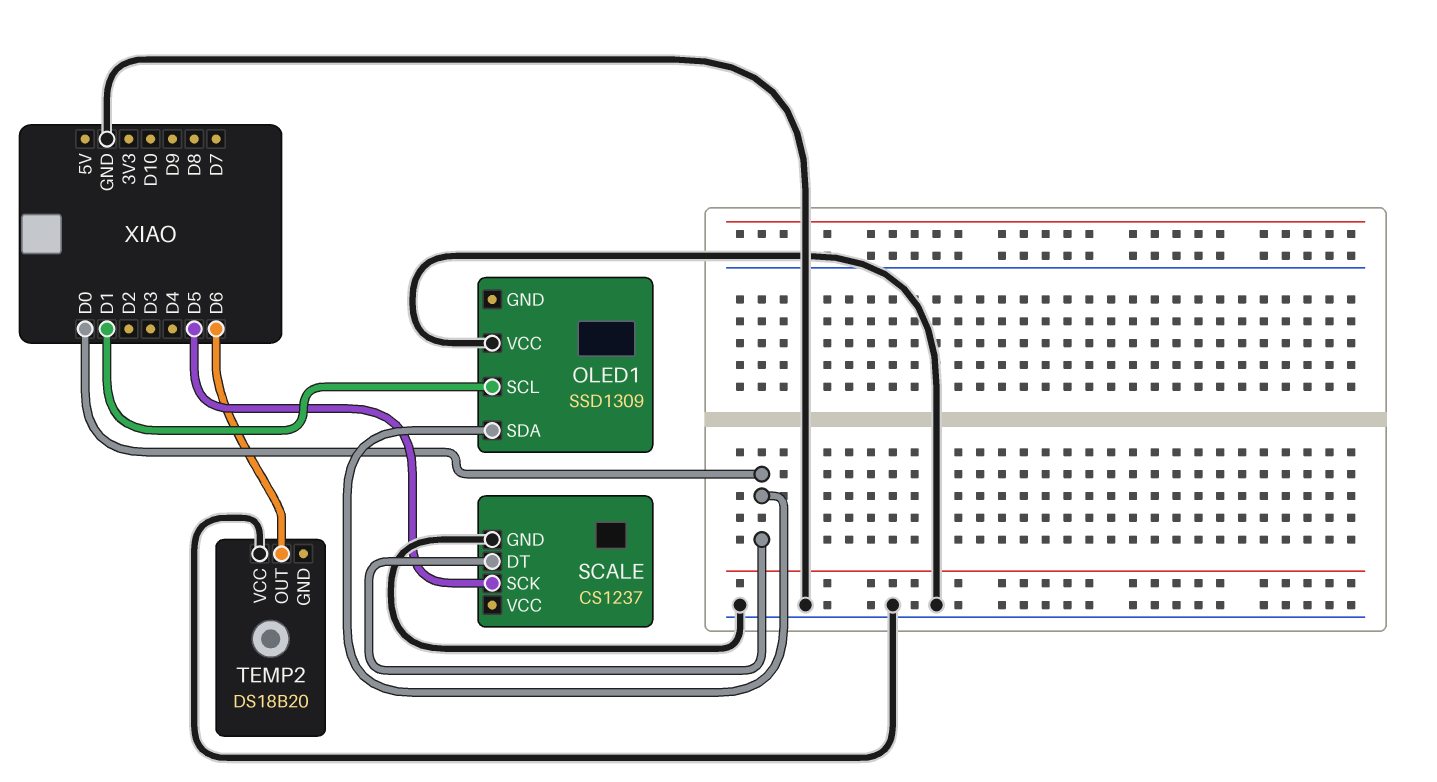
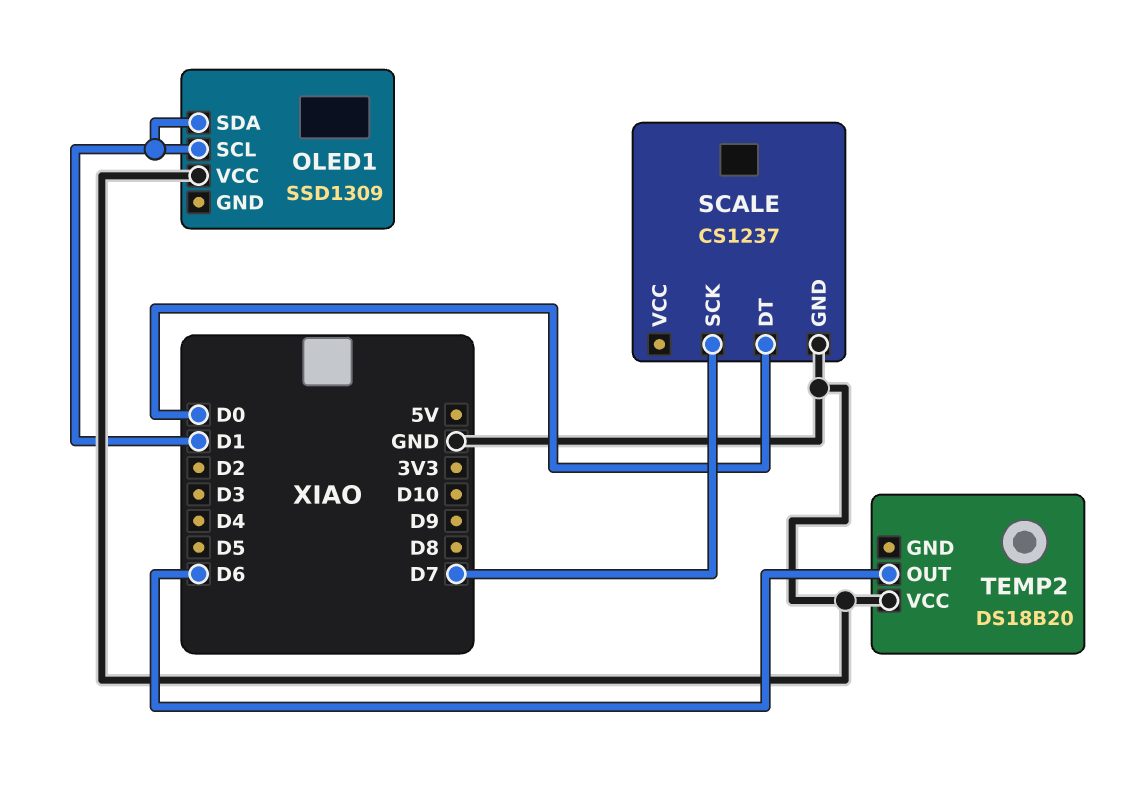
OLED1 pin SDA: D0 -> D1
SCALE pin SCK: D5 -> D7

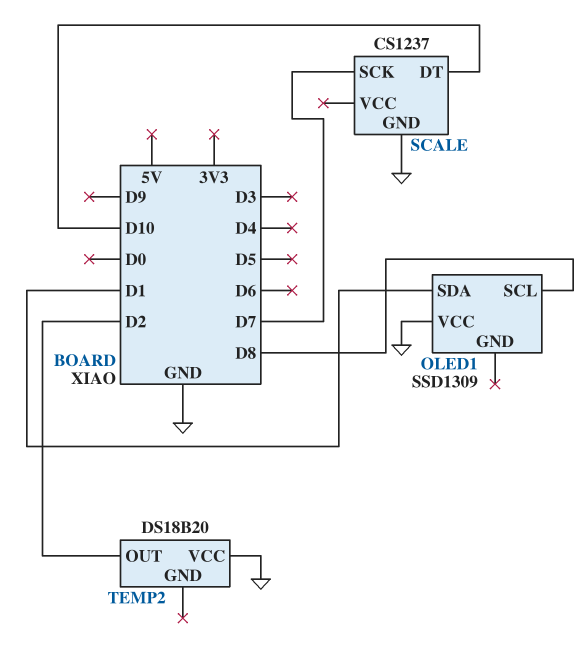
OLED1 pin SCL: D1 -> D8
SCALE pin DT: D0 -> D10
TEMP2 pin OUT: D6 -> D2

